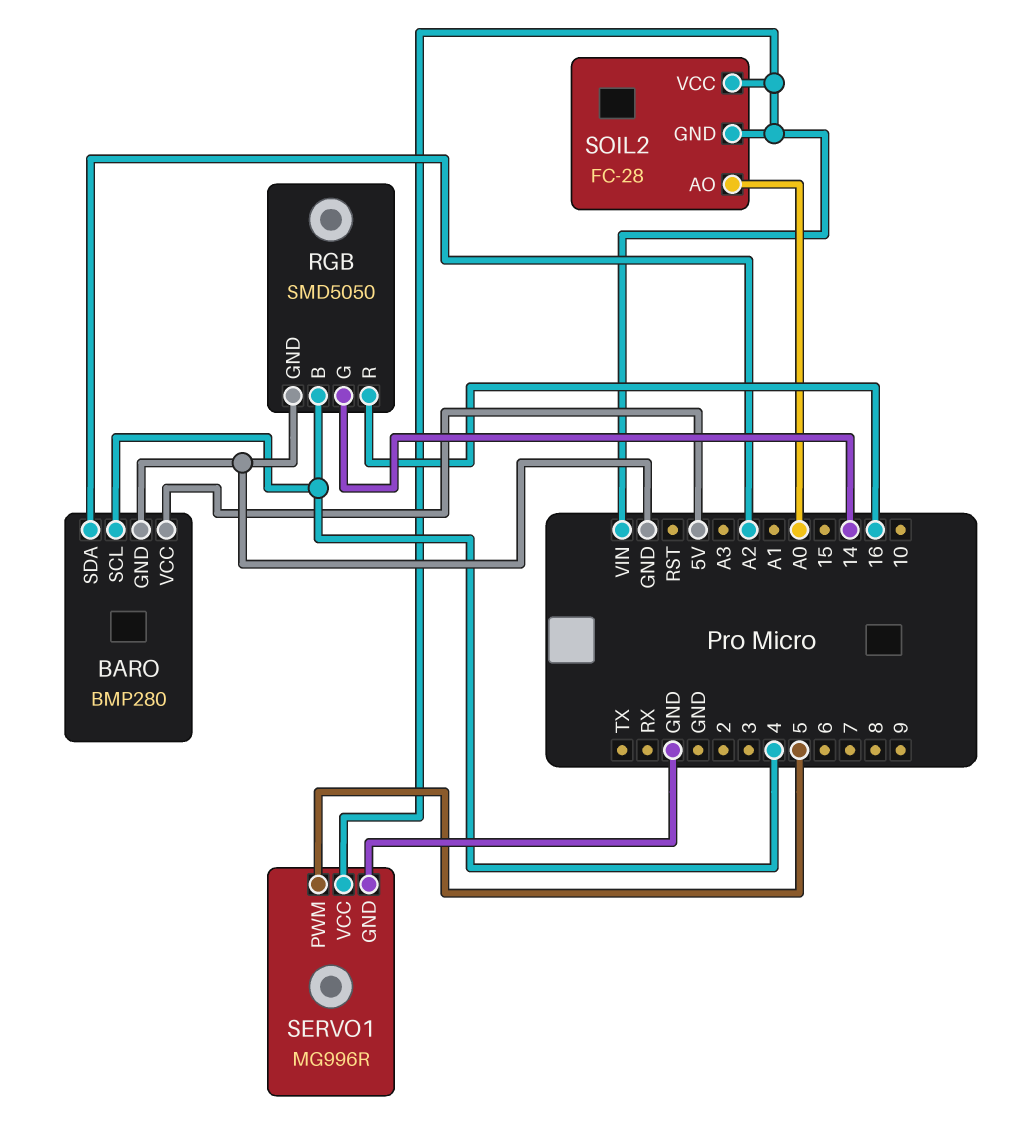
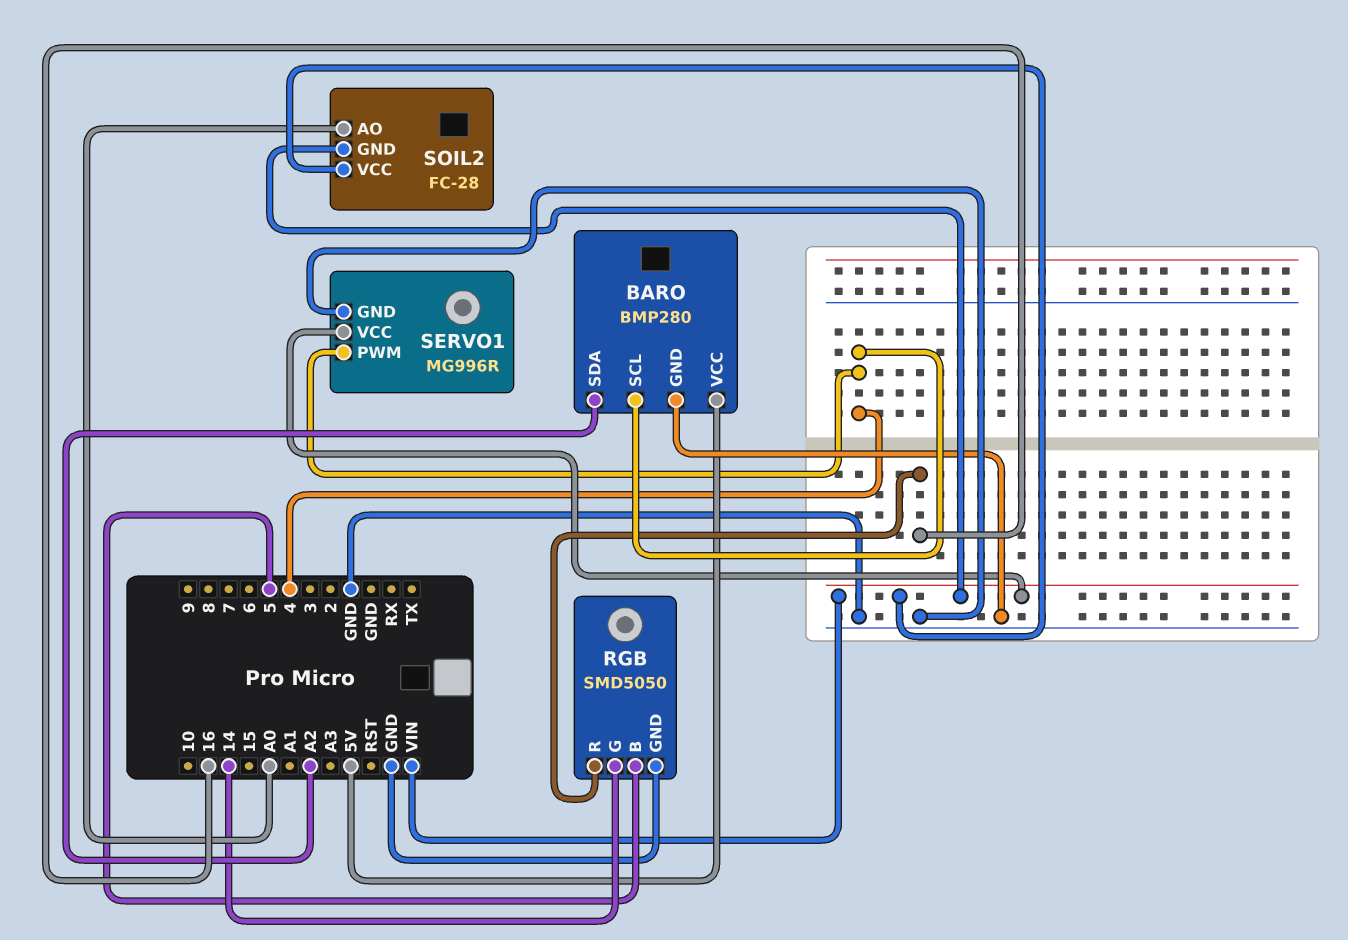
RGB pin B: 4 -> 5
SERVO1 pin PWM: 5 -> 4

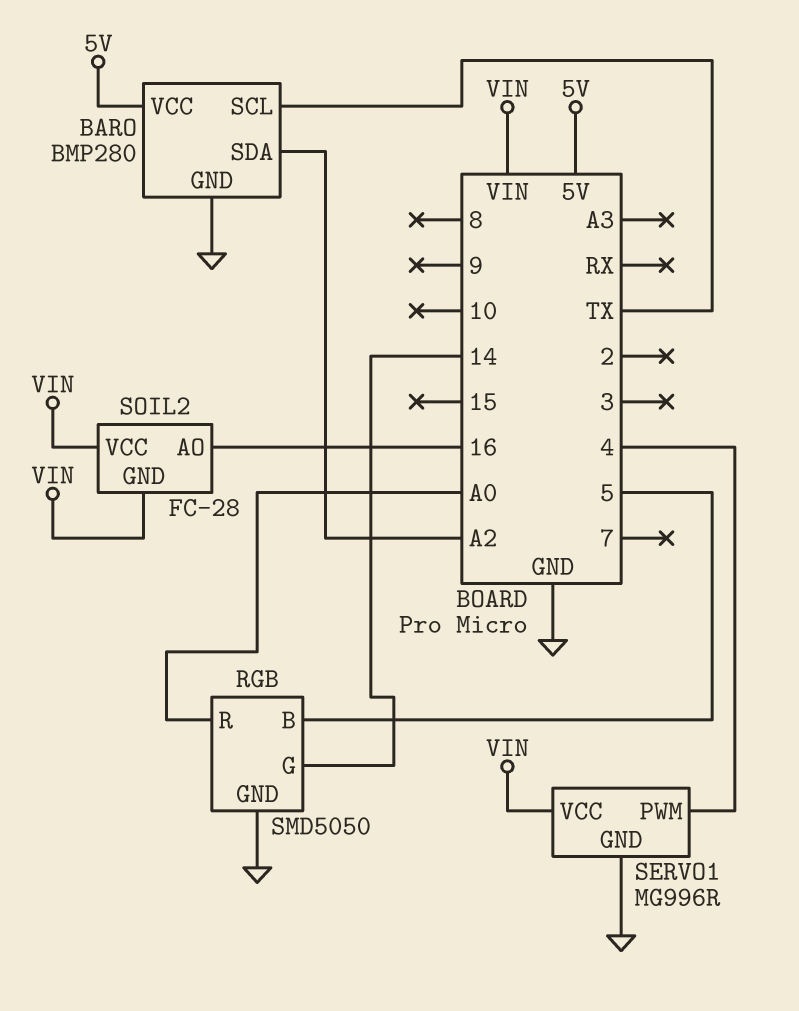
BARO pin SCL: 4 -> TX
RGB pin R: 16 -> A0
SOIL2 pin AO: A0 -> 16

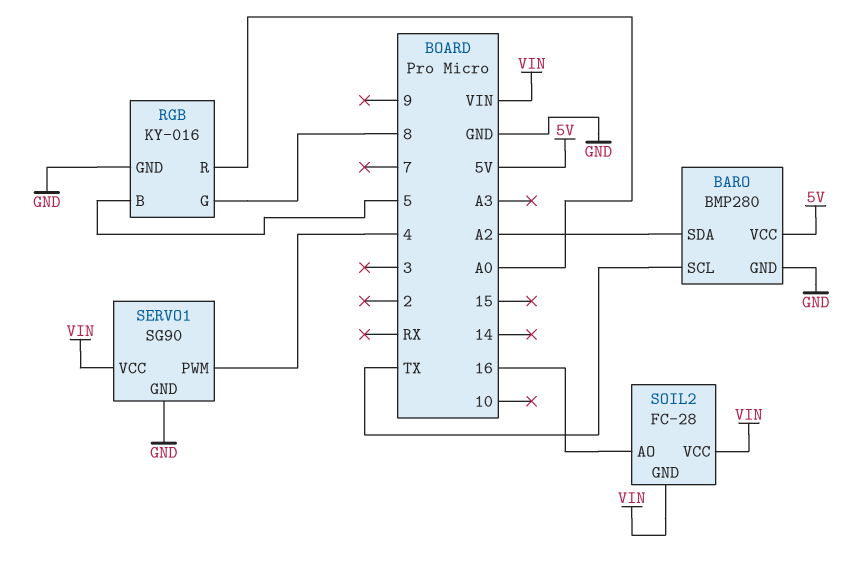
RGB: SMD5050 -> KY-016
RGB pin G: 14 -> 8
SERVO1: MG996R -> SG90

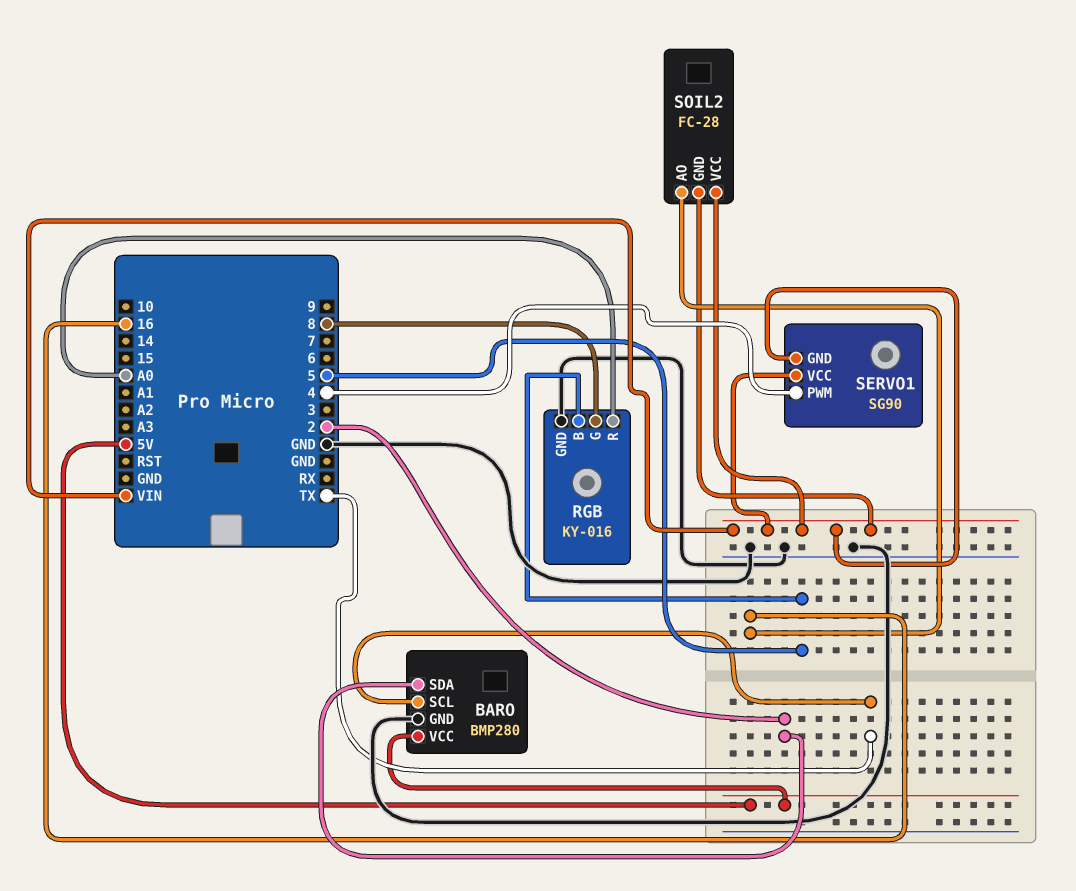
BARO pin SDA: A2 -> 2
SERVO1 pin GND: GND -> VIN

